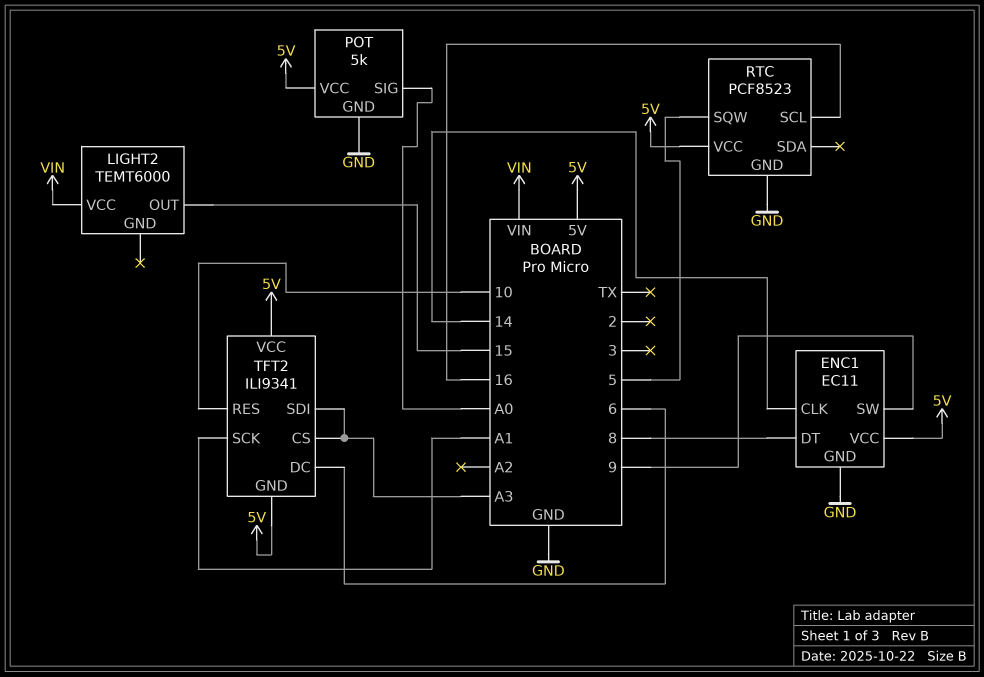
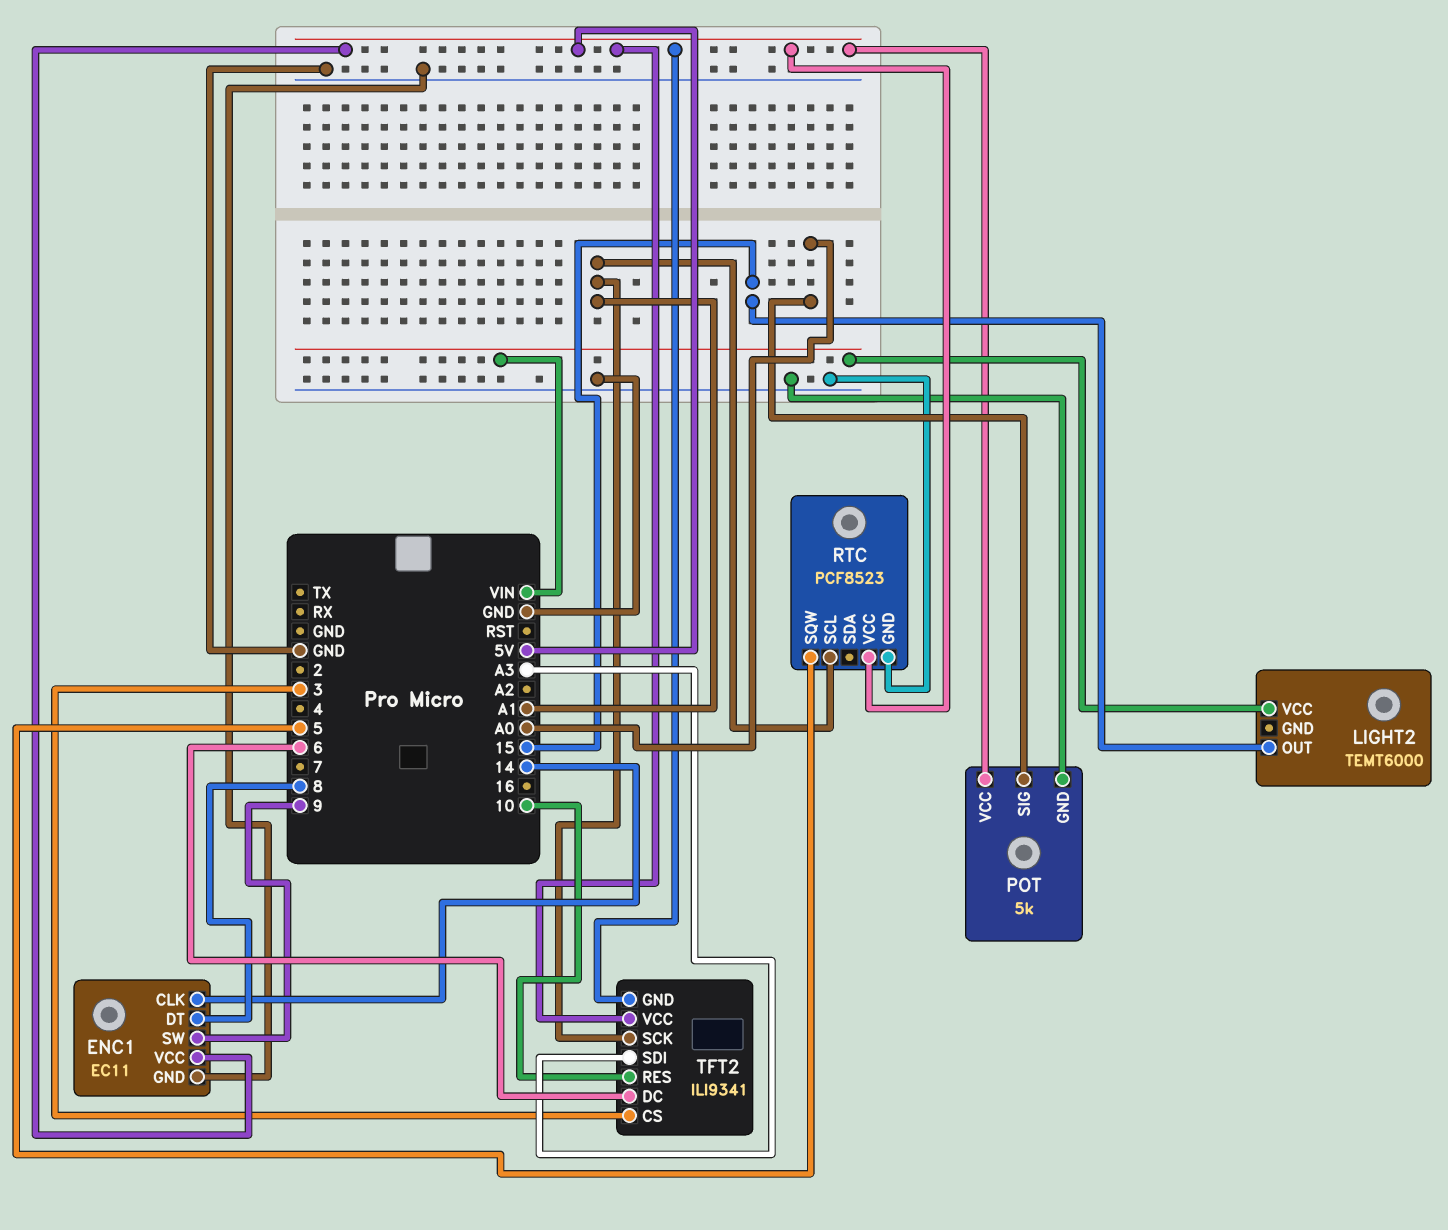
RTC pin SCL: 16 -> A1
TFT2 pin CS: A3 -> 3

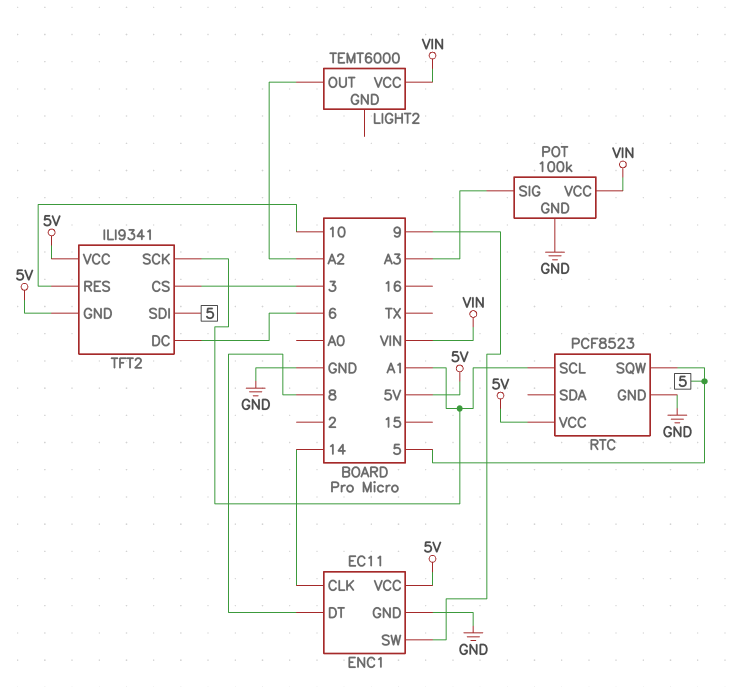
LIGHT2 pin OUT: 15 -> A2
POT: 5k -> 100k
POT pin SIG: A0 -> A3
POT pin VCC: 5V -> VIN
TFT2 pin SDI: A3 -> 5

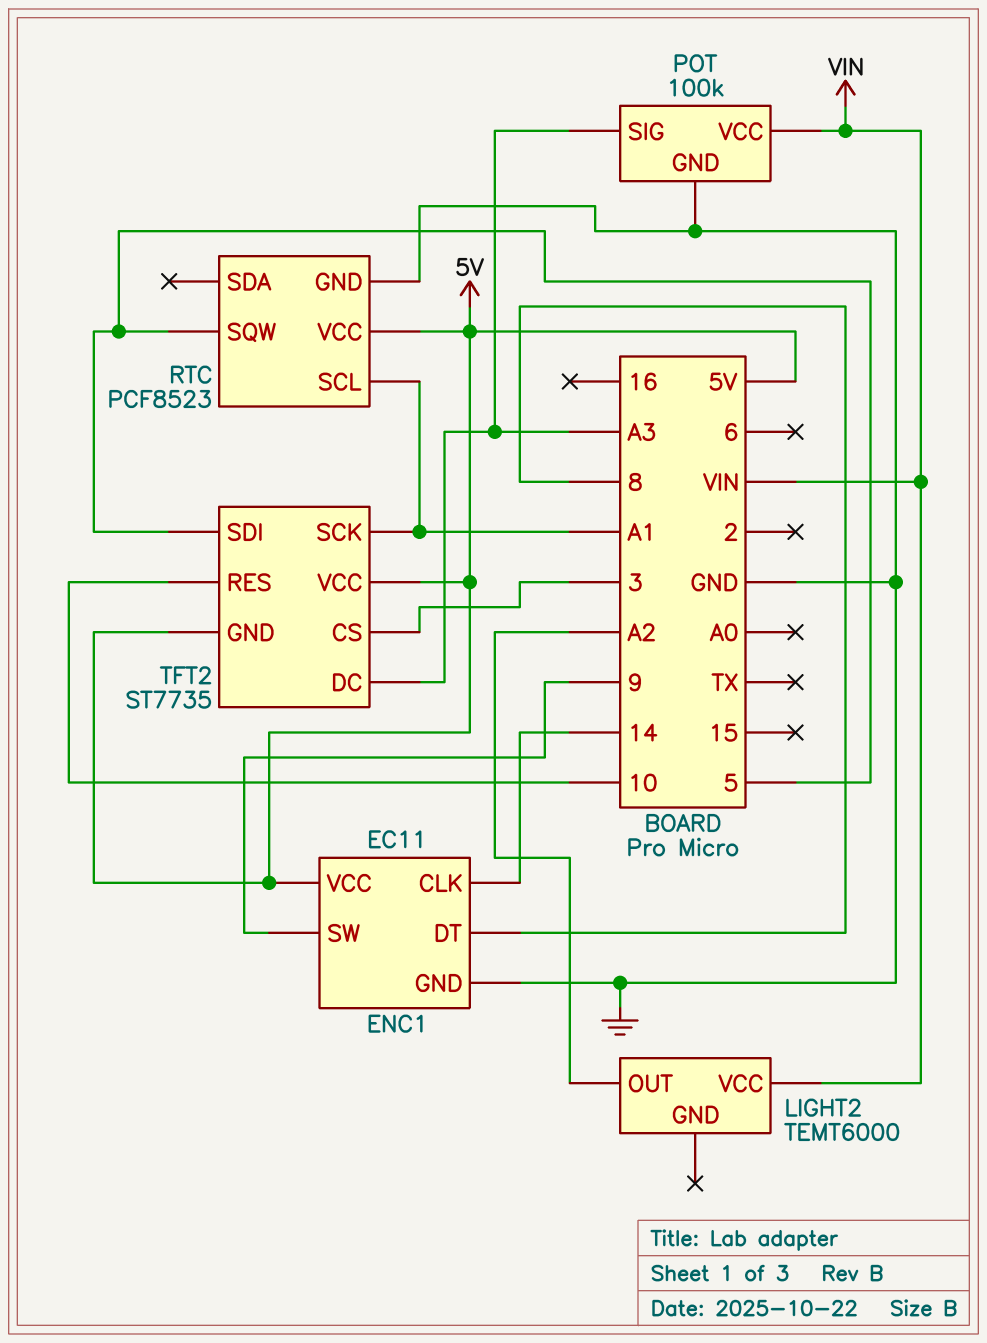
TFT2: ILI9341 -> ST7735
TFT2 pin DC: 6 -> A3

